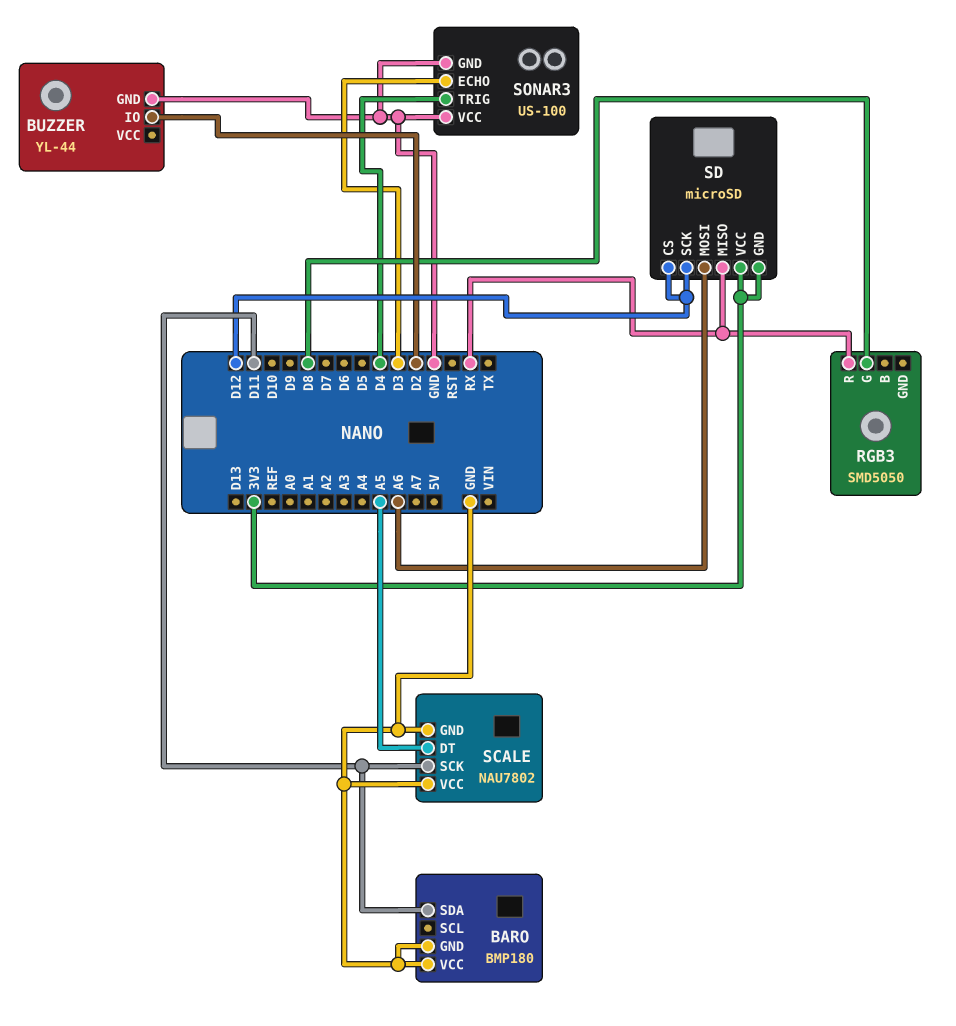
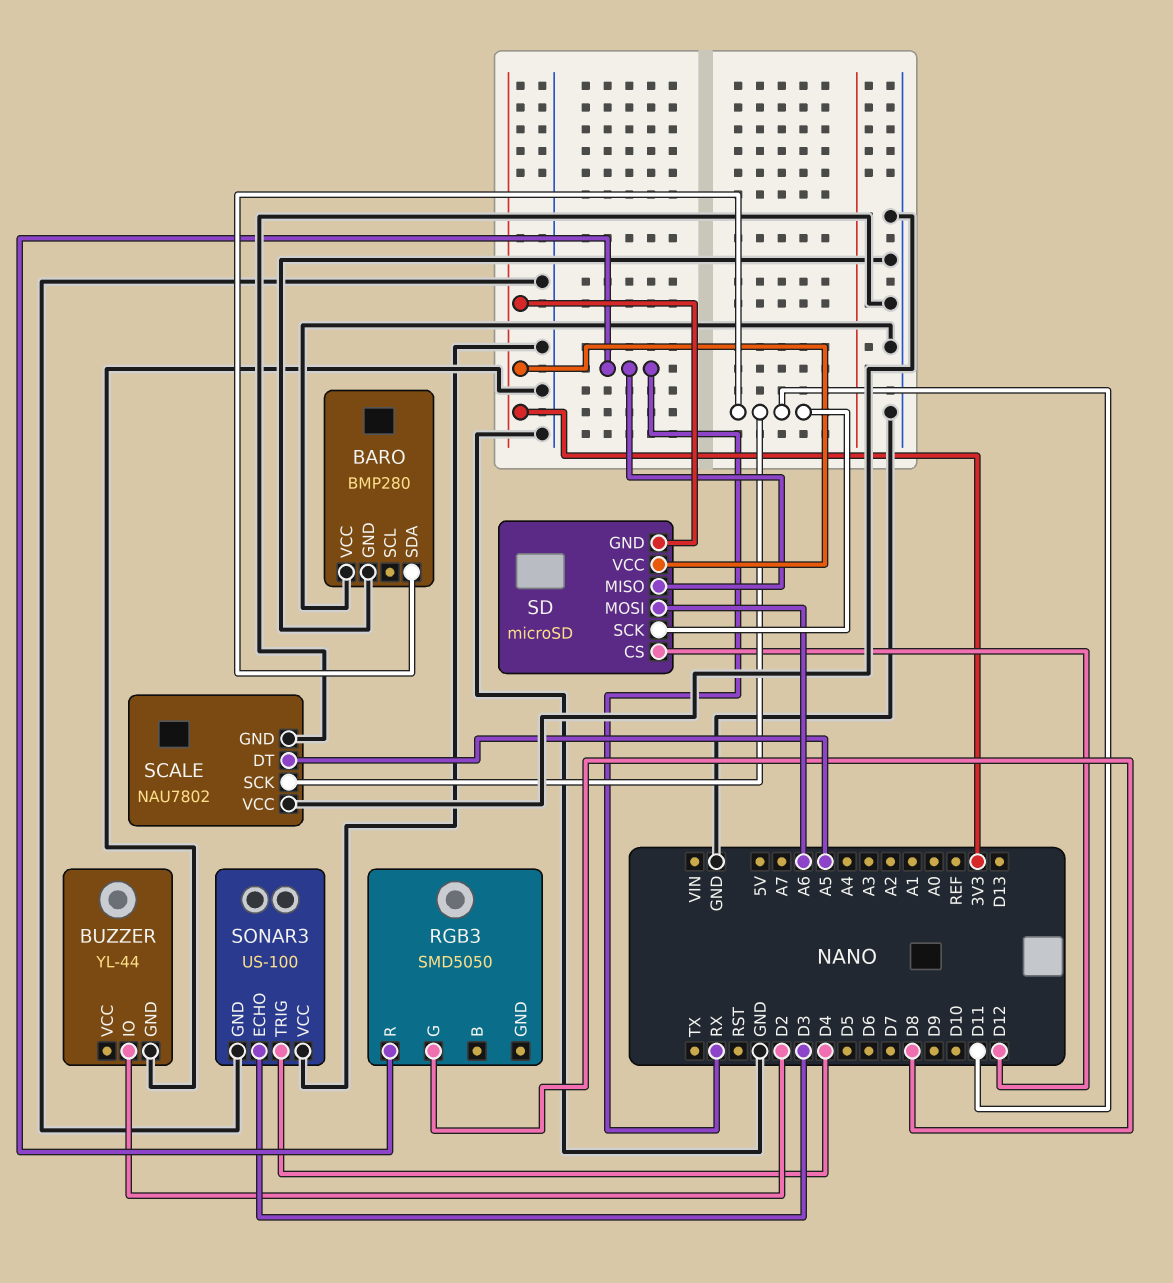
BARO: BMP180 -> BMP280
SD pin SCK: D12 -> D11

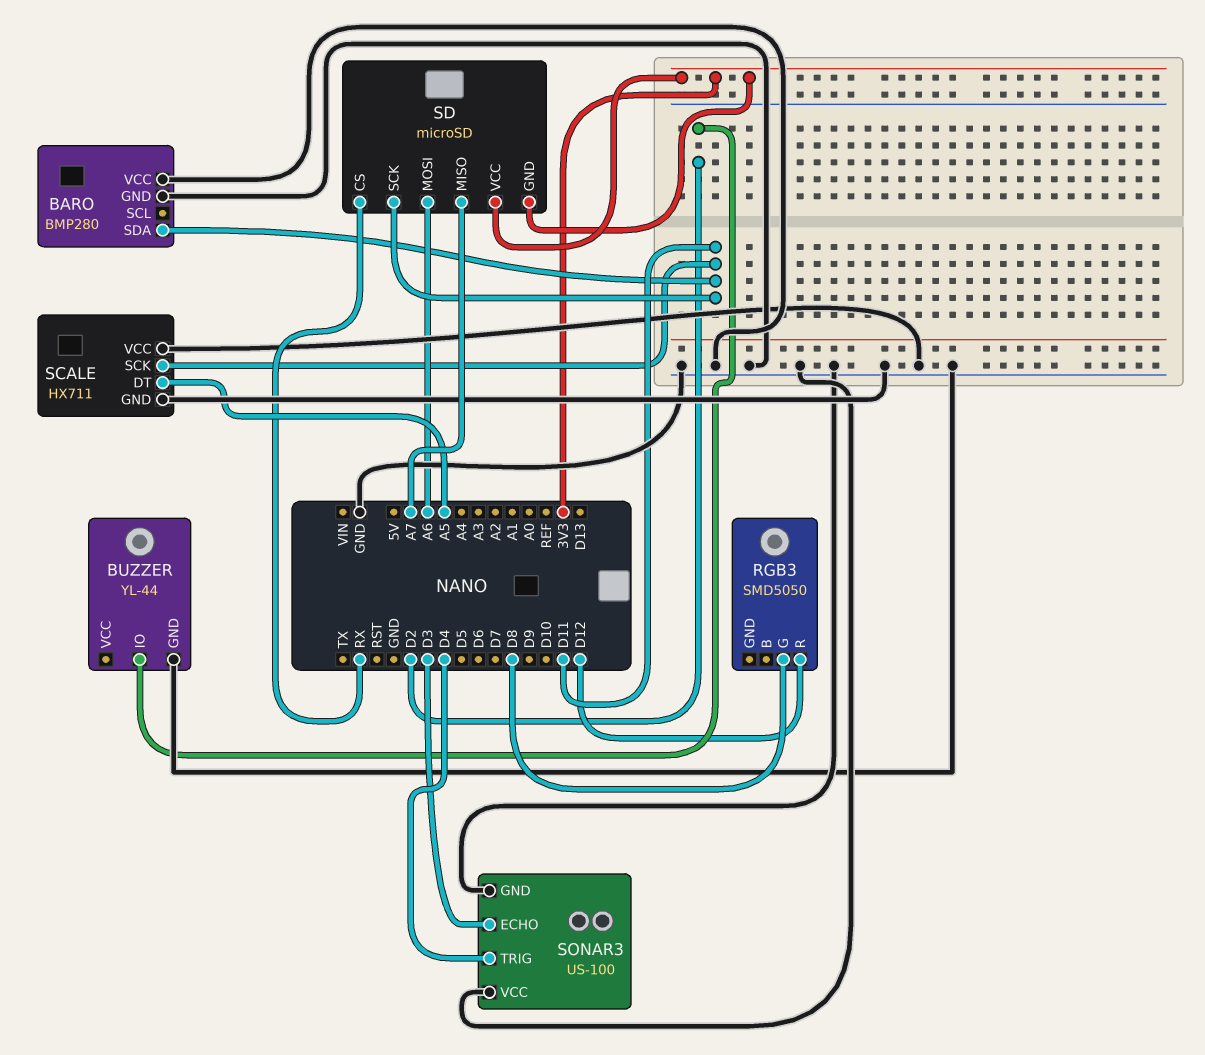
RGB3 pin R: RX -> D12
SCALE: NAU7802 -> HX711
SD pin CS: D12 -> RX
SD pin MISO: RX -> A7

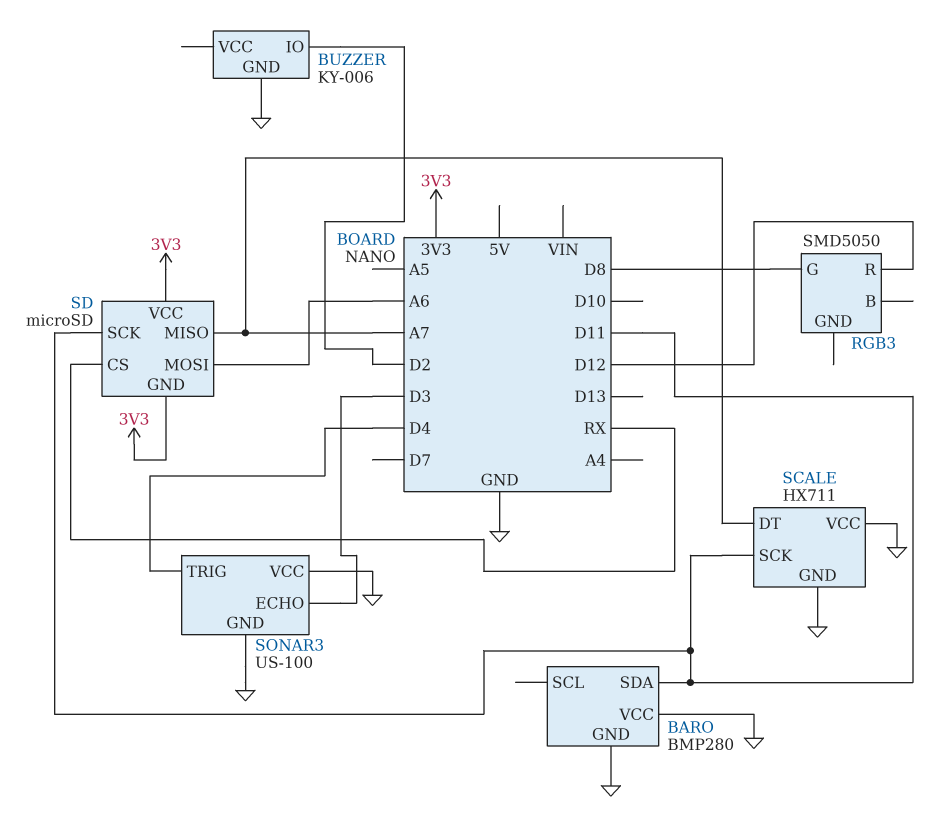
BUZZER: YL-44 -> KY-006
SCALE pin DT: A5 -> A7

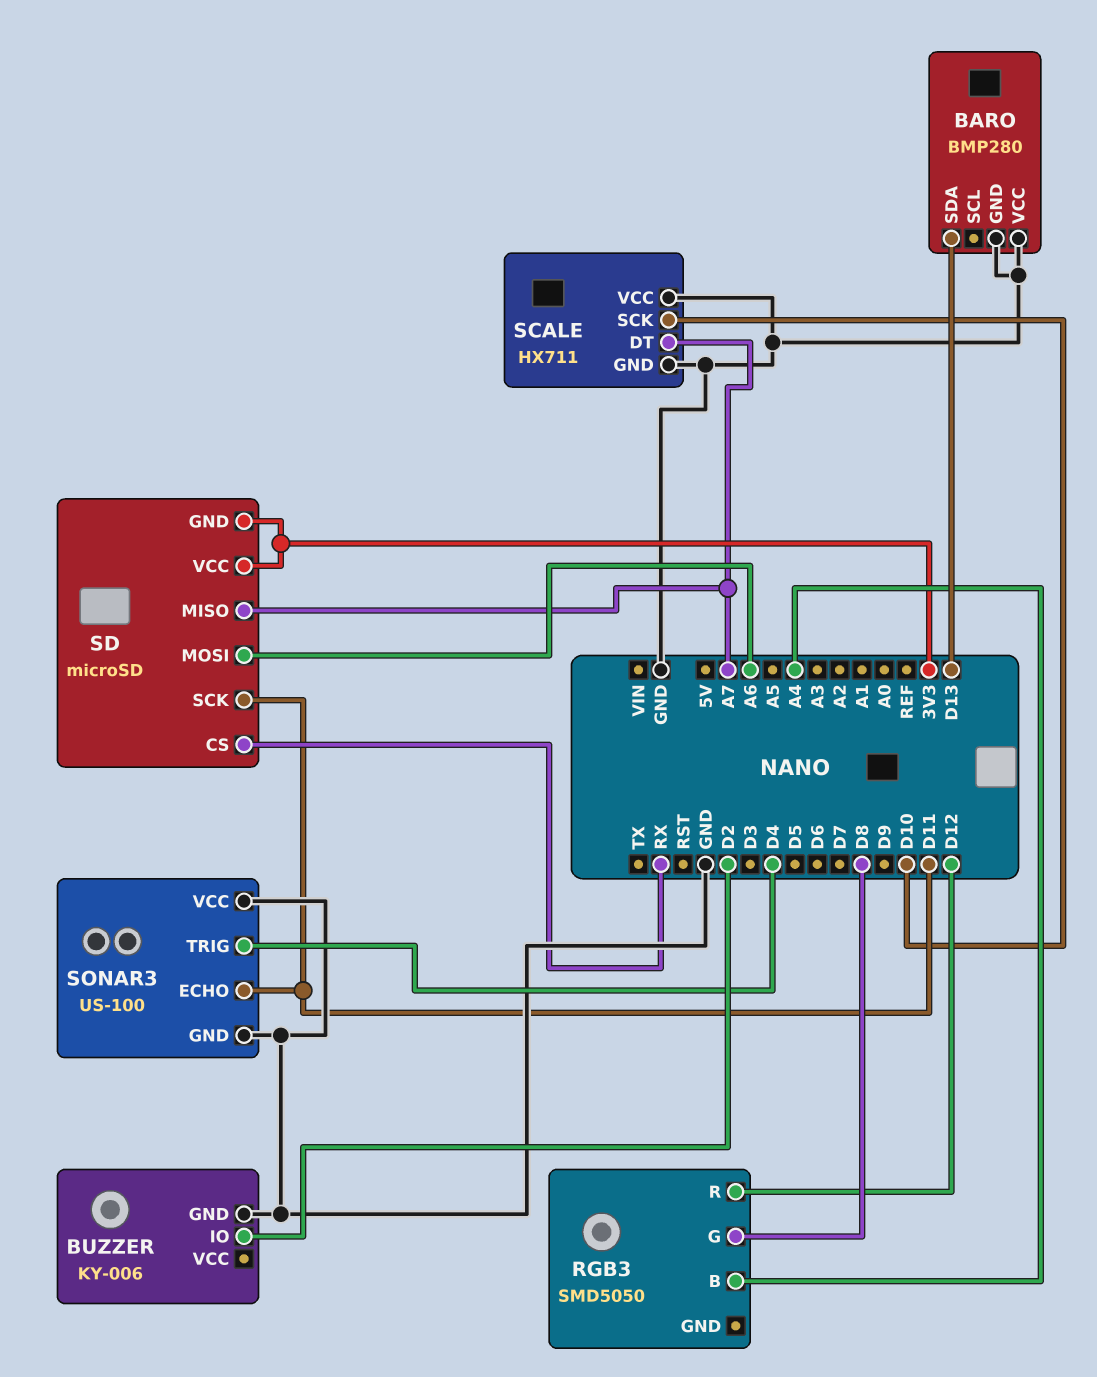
BARO pin SDA: D11 -> D13
RGB3 pin B: none -> A4
SCALE pin SCK: D11 -> D10
SONAR3 pin ECHO: D3 -> D11

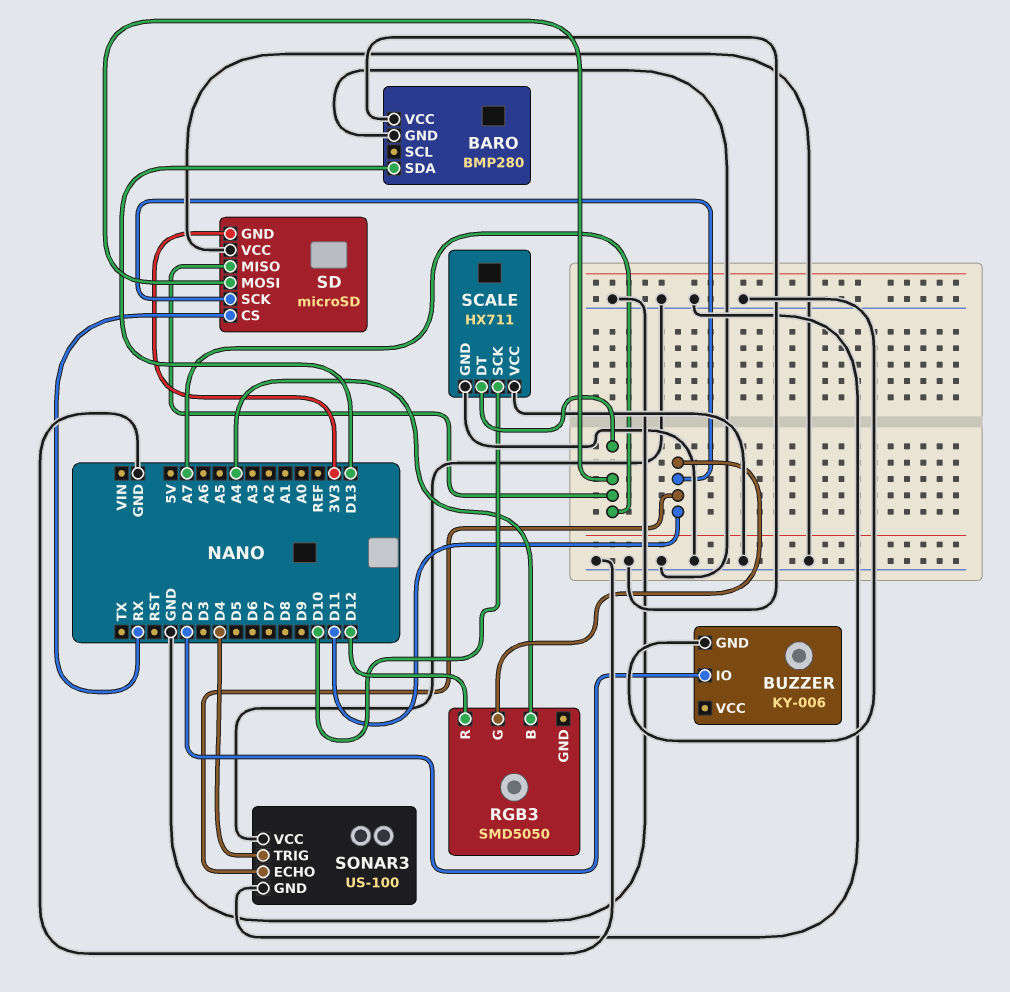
RGB3 pin G: D8 -> D11
SD pin MOSI: A6 -> A7
SD pin VCC: 3V3 -> GND

